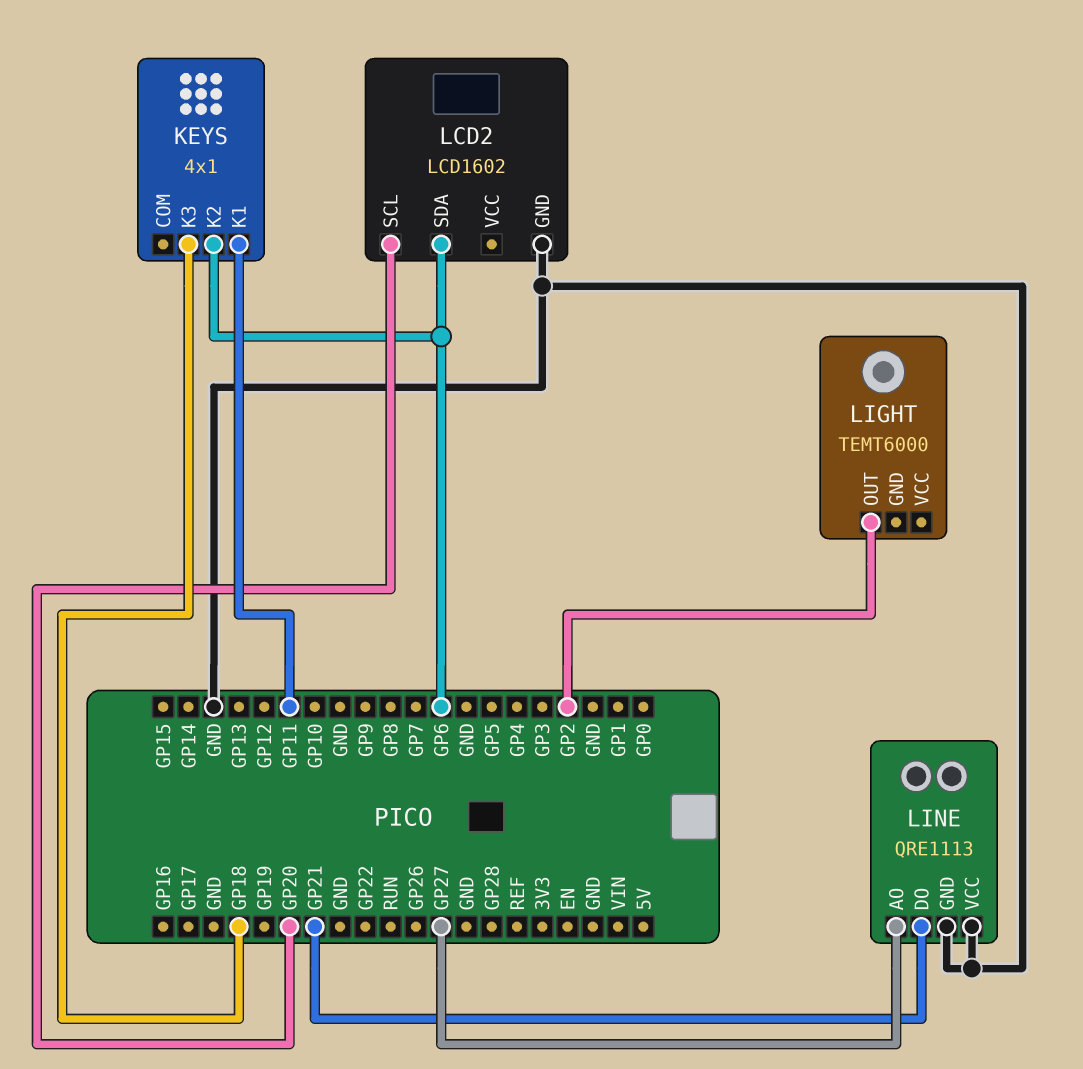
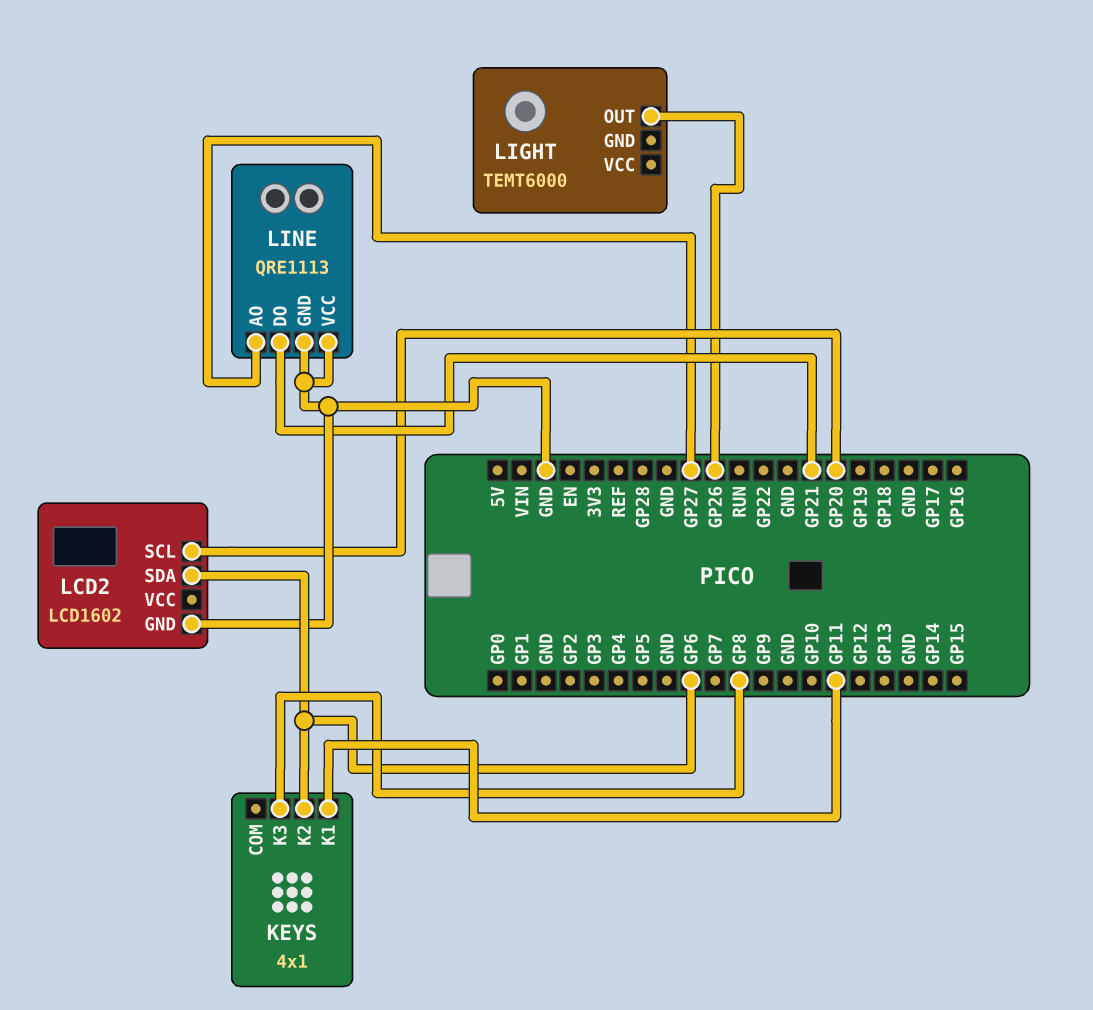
KEYS pin K3: GP18 -> GP8
LIGHT pin OUT: GP2 -> GP26

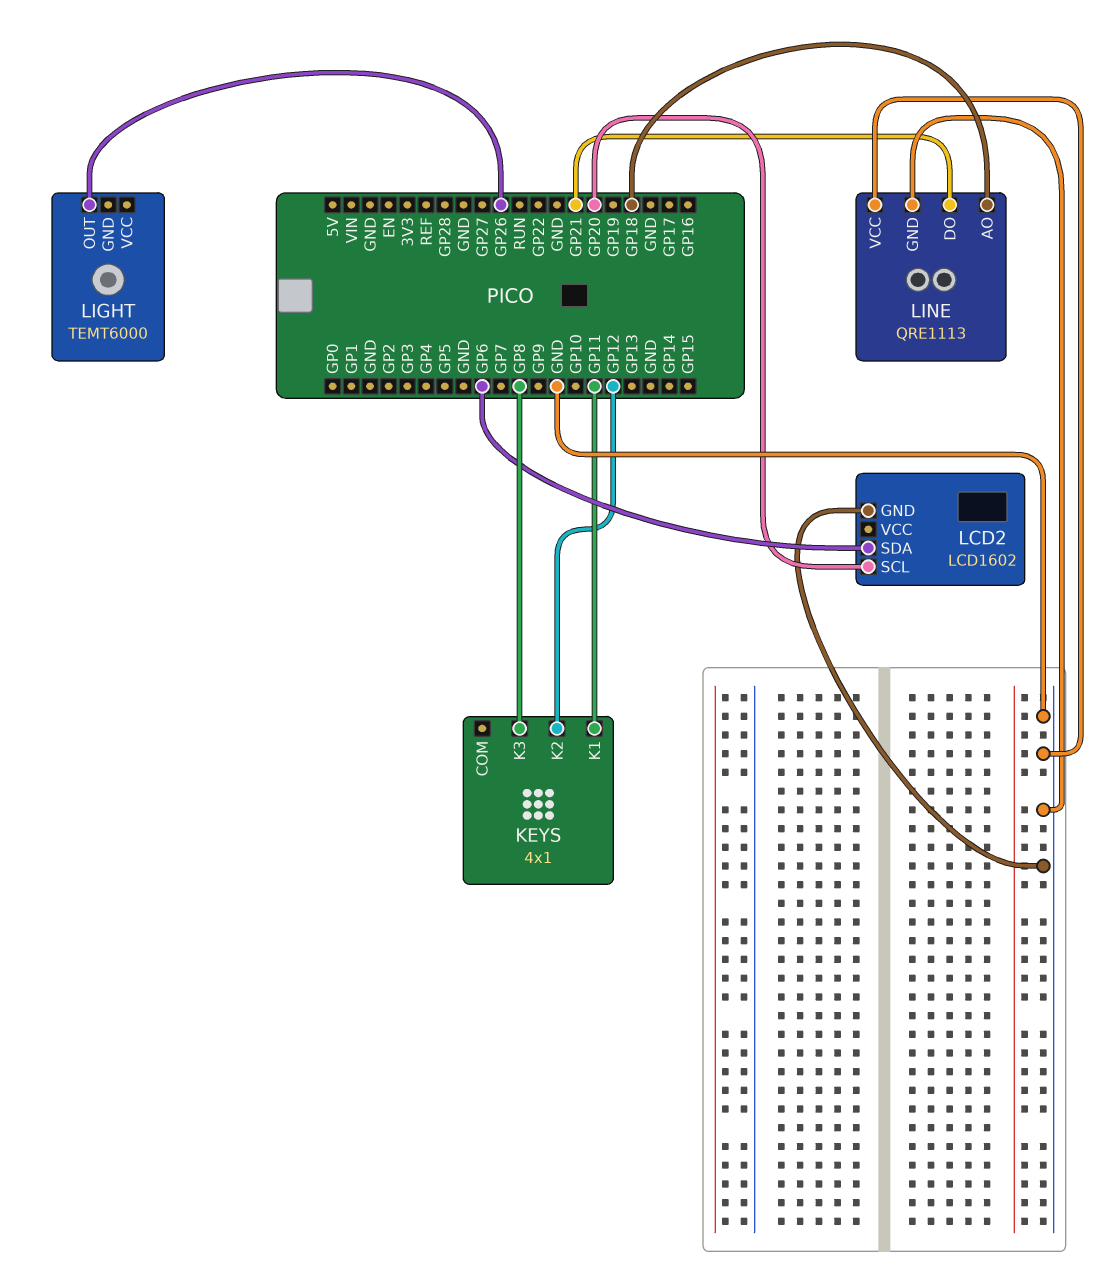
KEYS pin K2: GP6 -> GP12
LINE pin AO: GP27 -> GP18

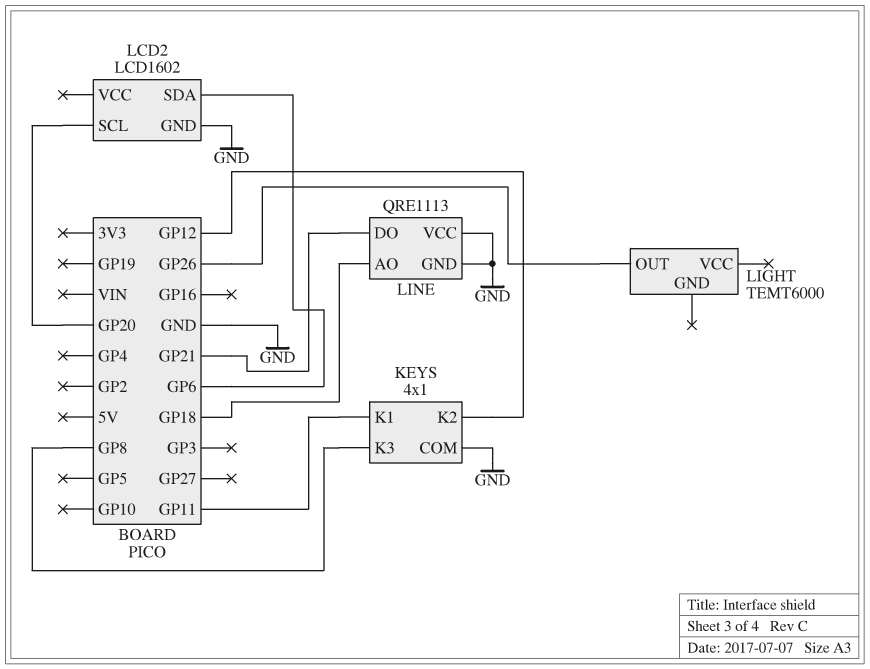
KEYS pin COM: none -> GND

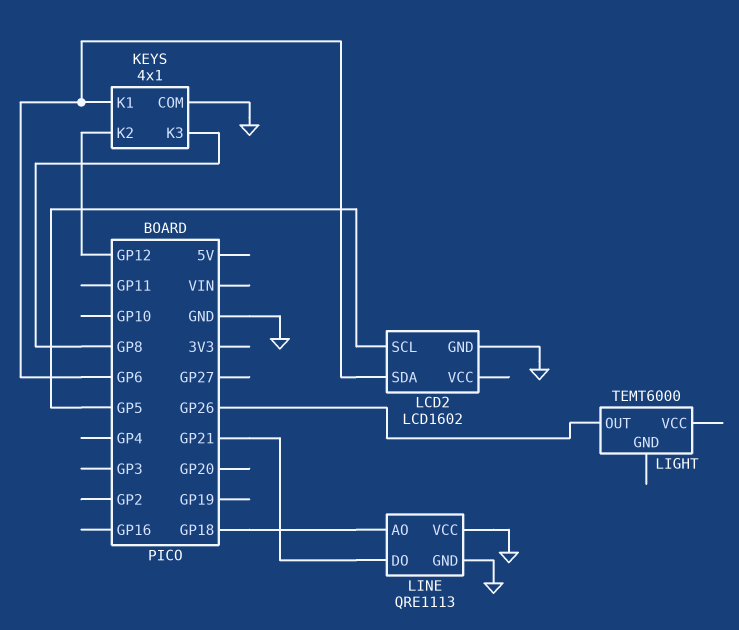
KEYS pin K1: GP11 -> GP6
LCD2 pin SCL: GP20 -> GP5

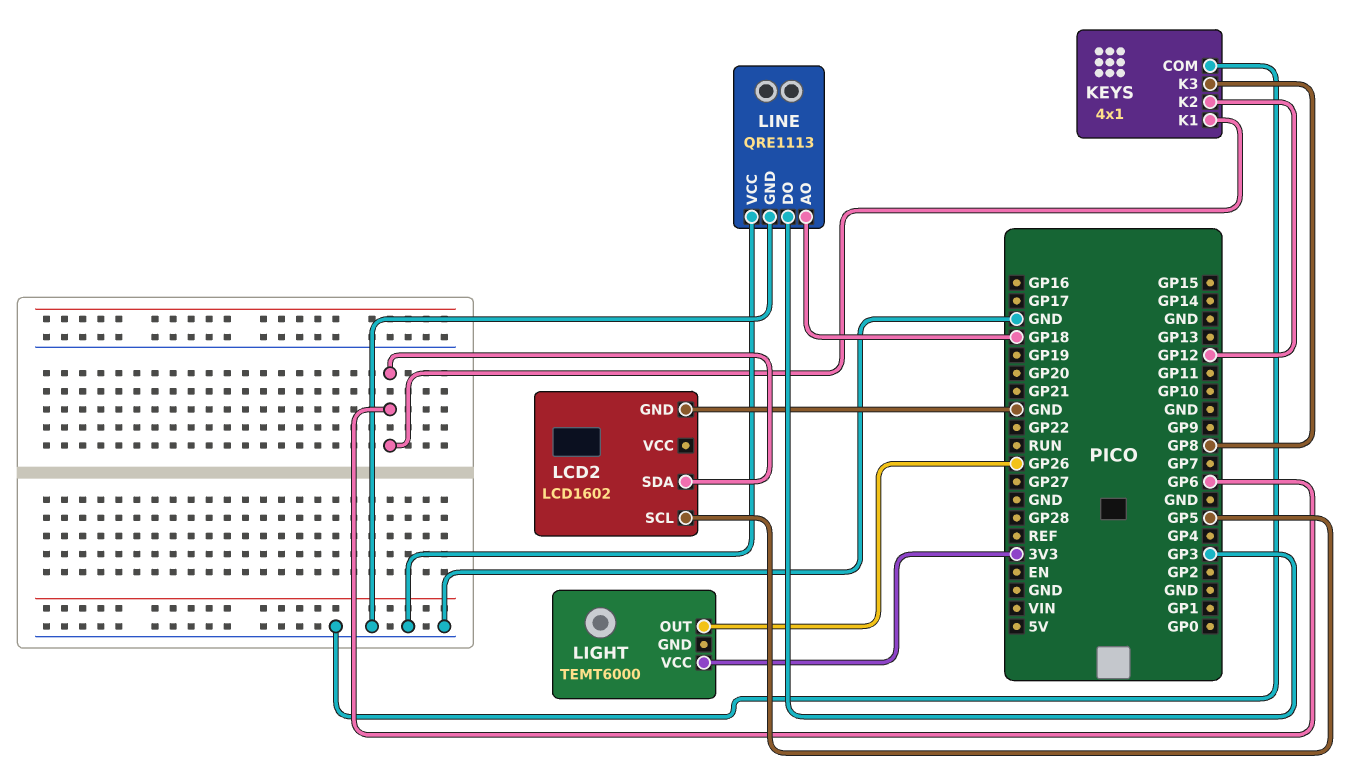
LIGHT pin VCC: none -> 3V3
LINE pin DO: GP21 -> GP3

